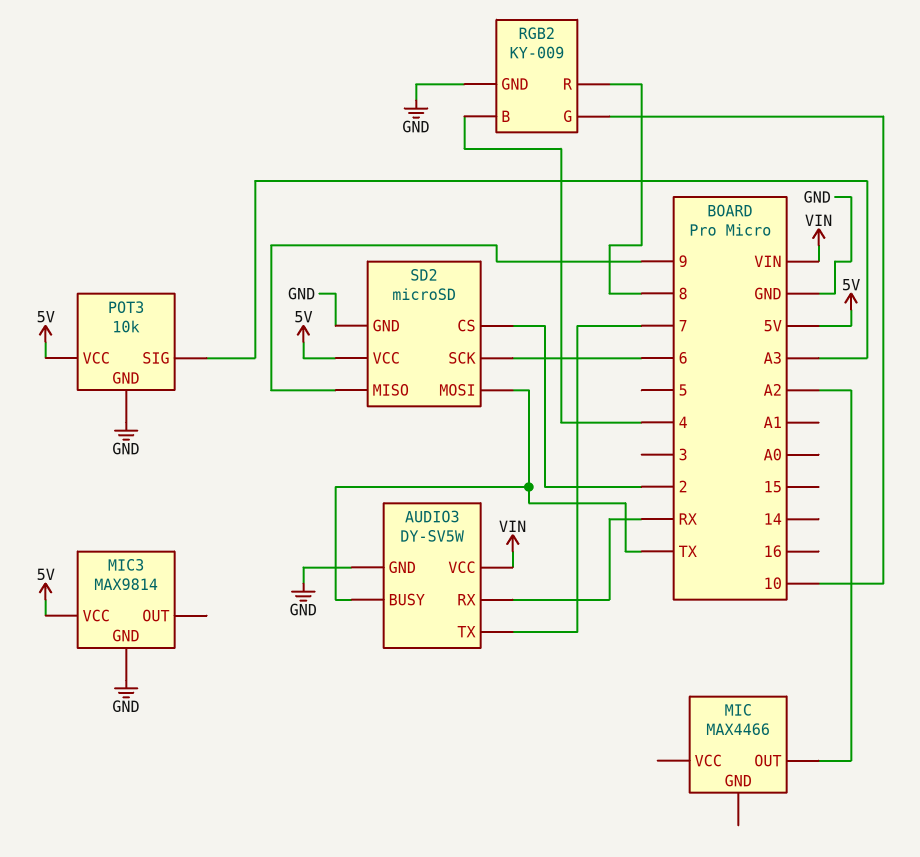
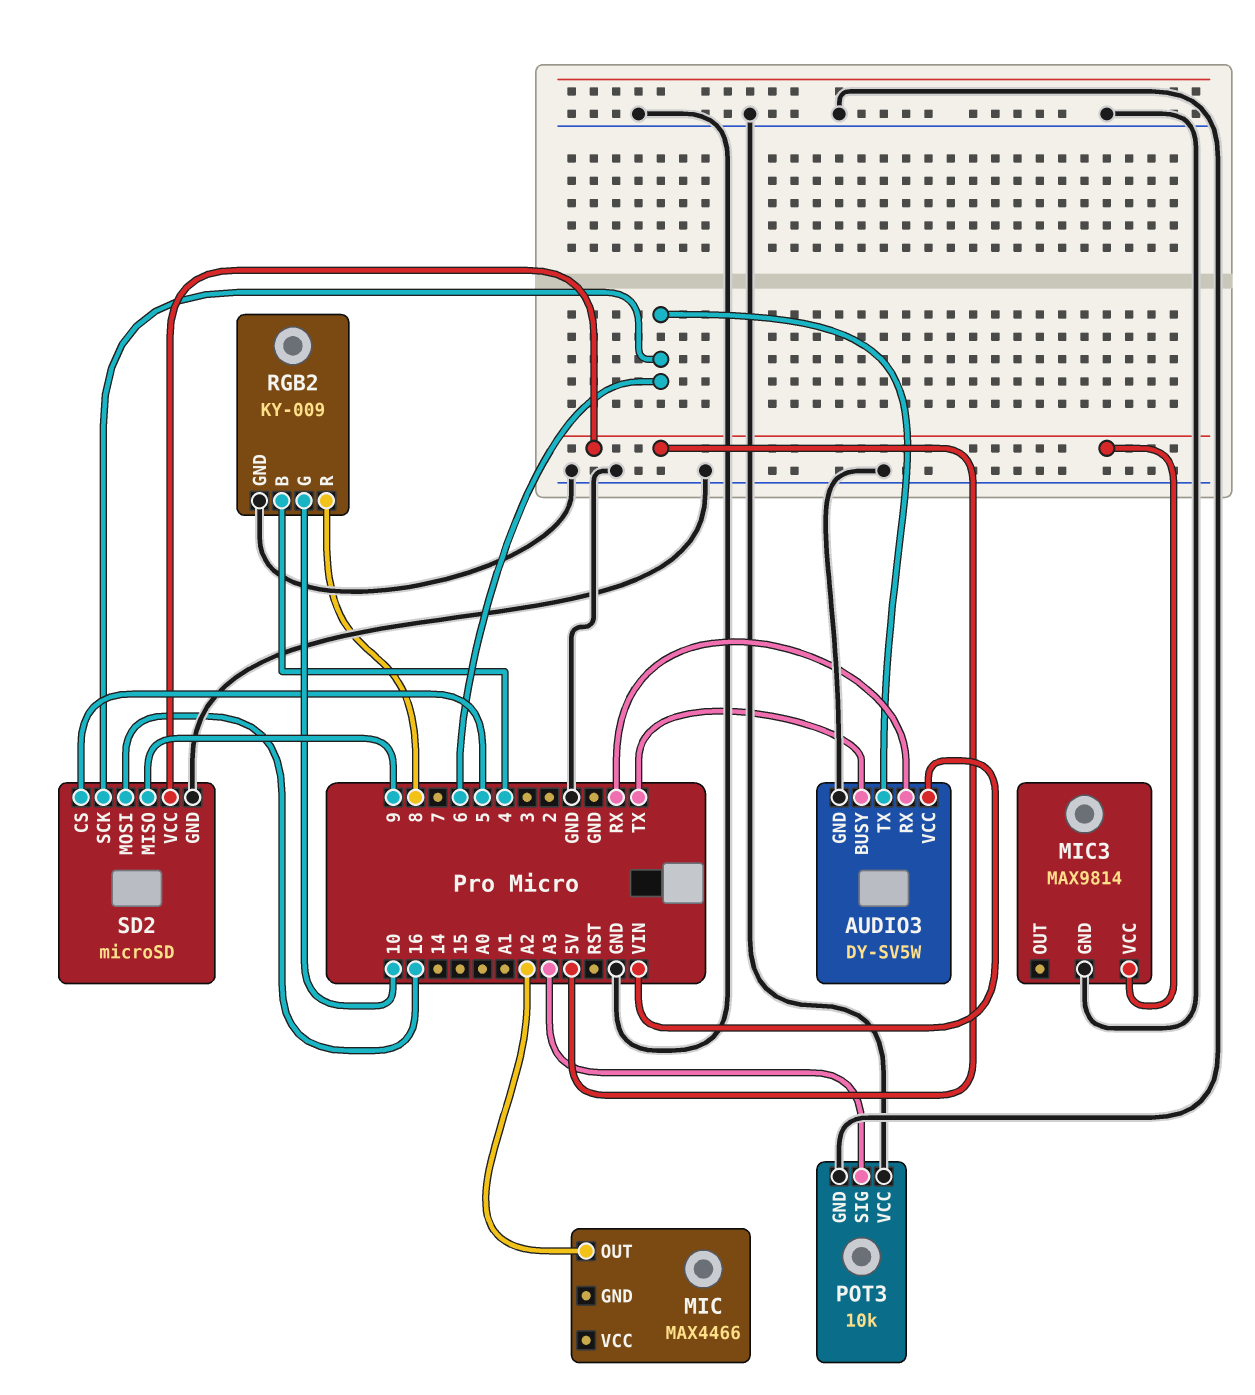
AUDIO3 pin TX: 7 -> 6
POT3 pin VCC: 5V -> GND
SD2 pin CS: 2 -> 5
SD2 pin MOSI: TX -> 16

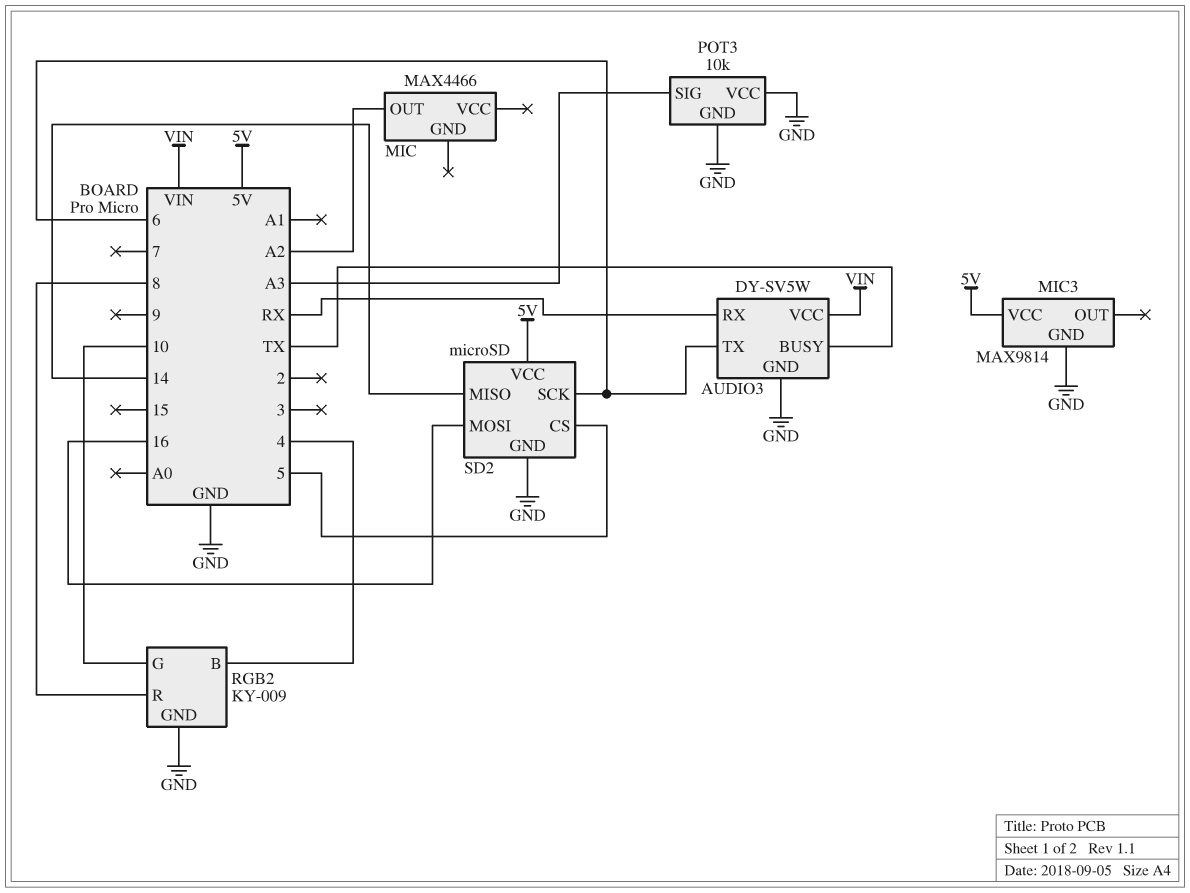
SD2 pin MISO: 9 -> 14

